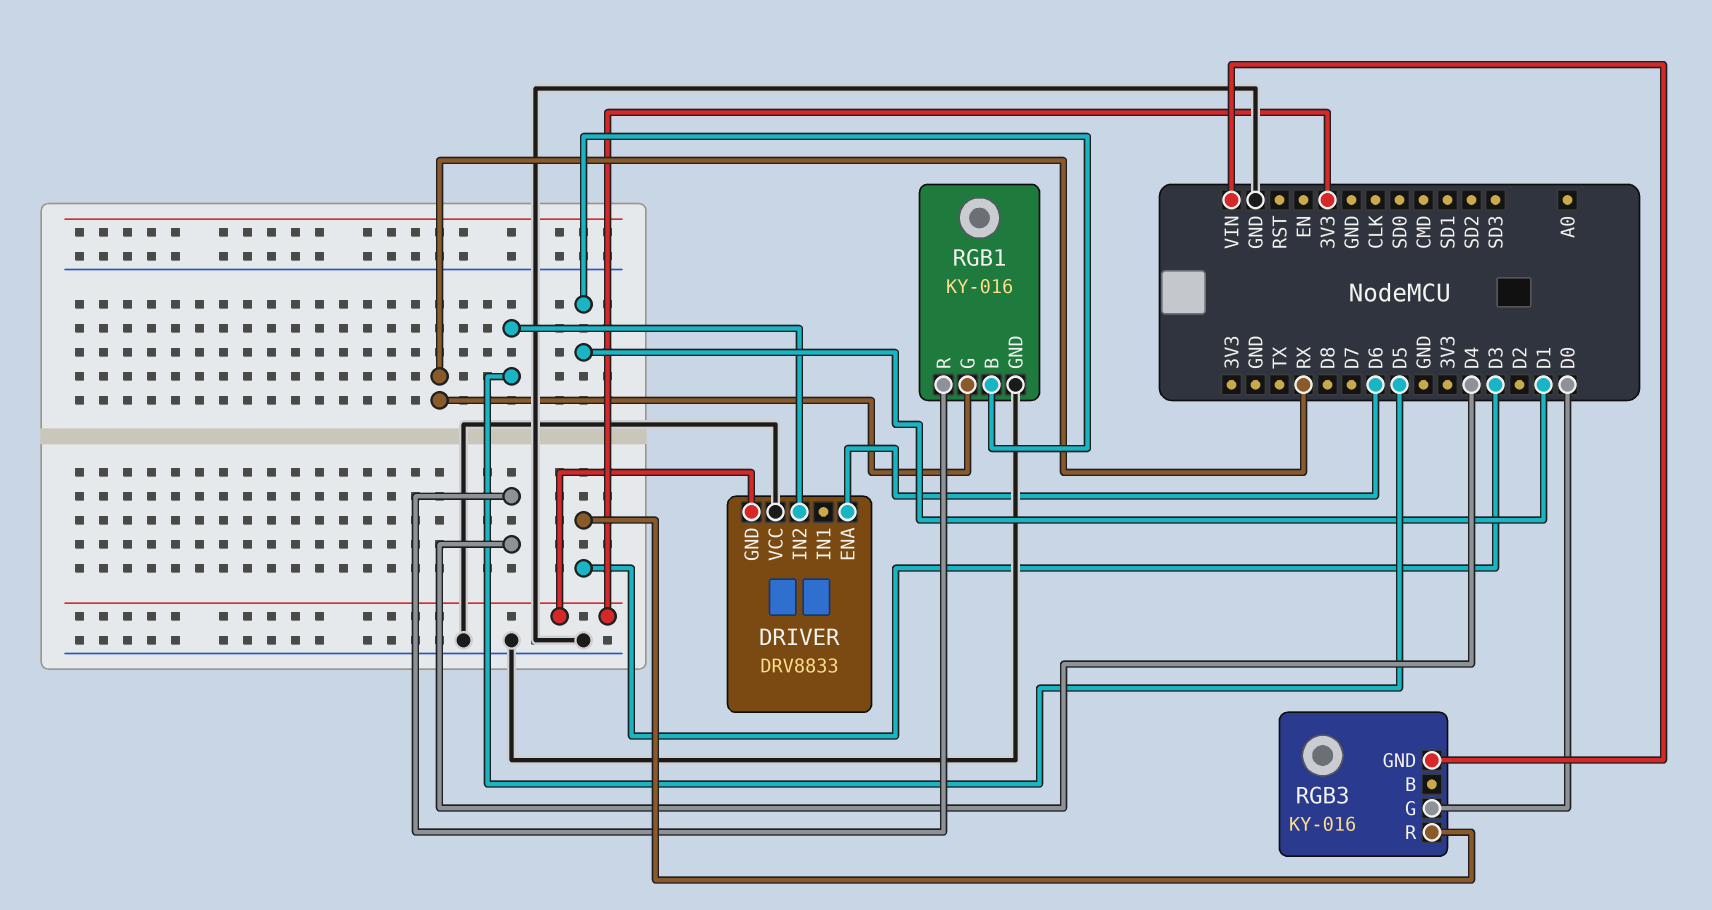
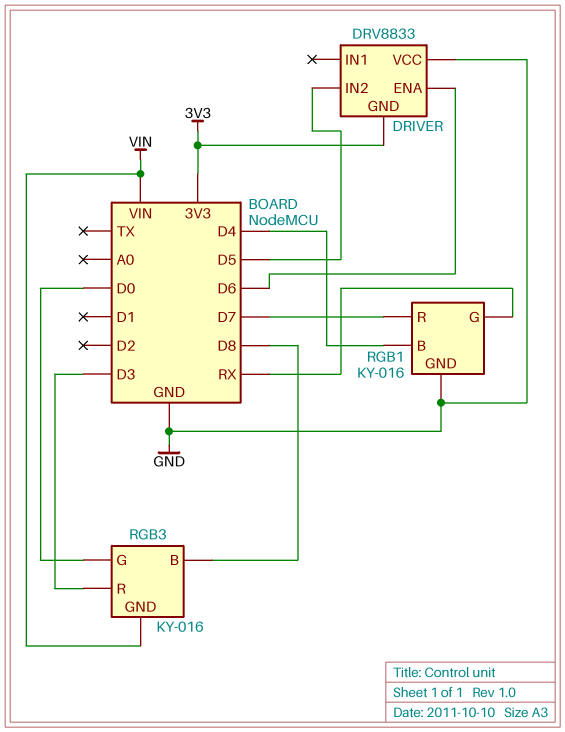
RGB1 pin B: D1 -> D4
RGB1 pin R: D4 -> D7
RGB3 pin B: none -> D8

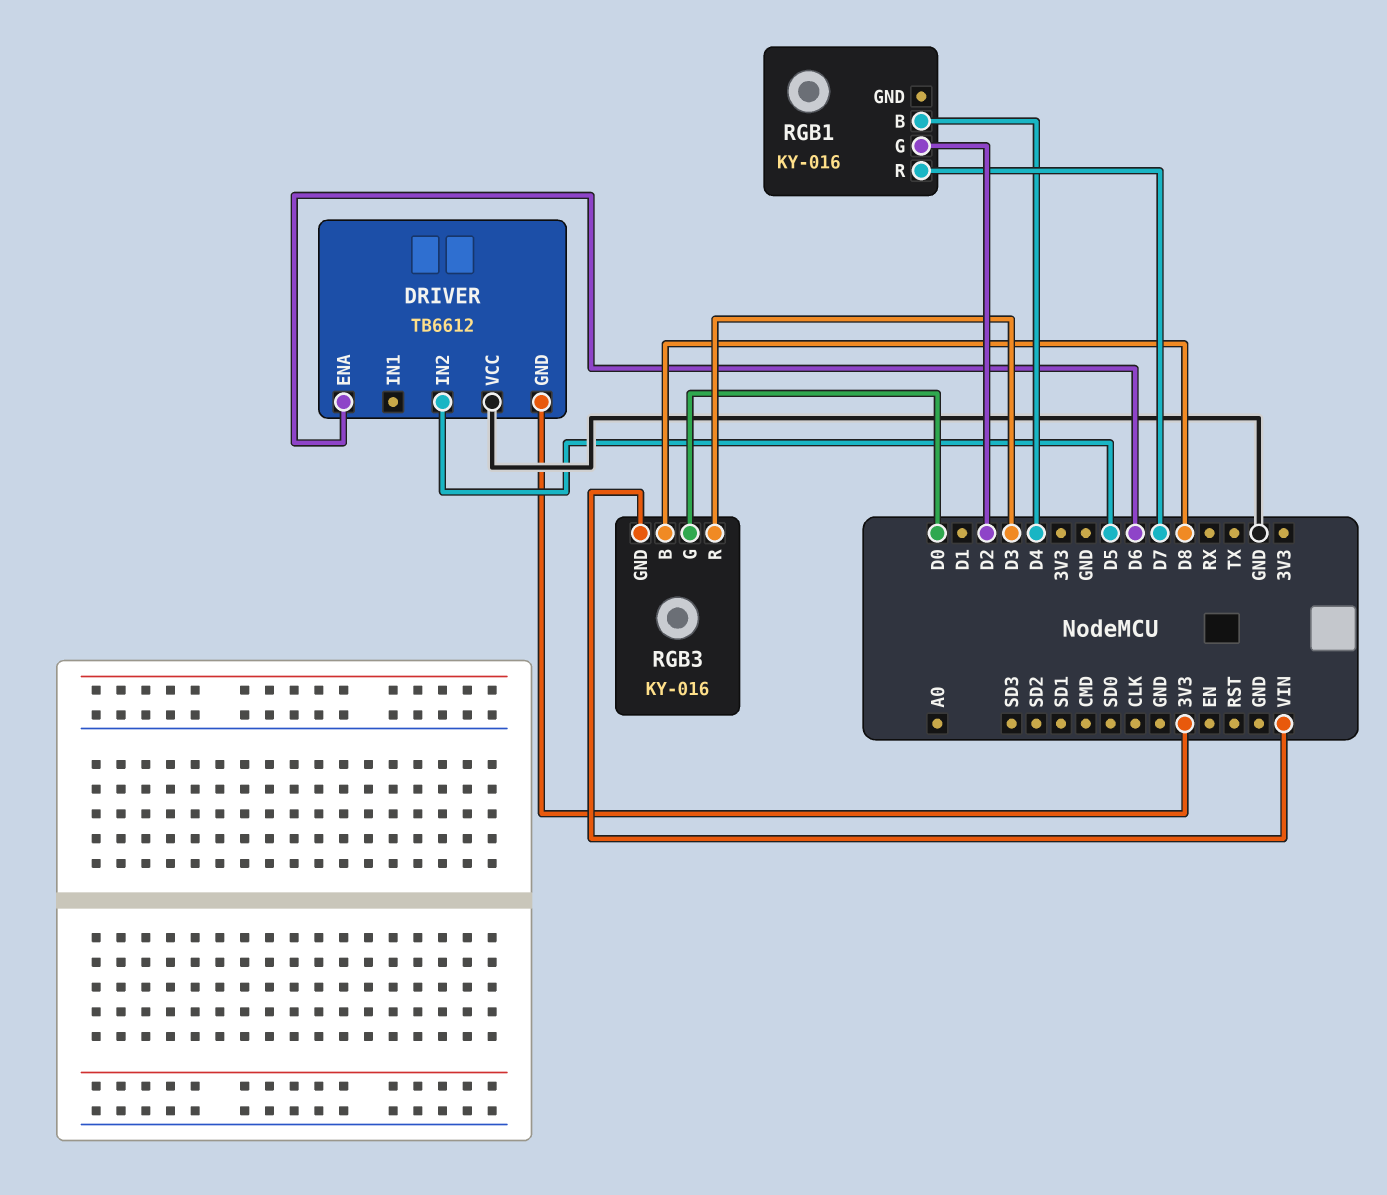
DRIVER: DRV8833 -> TB6612
RGB1 pin G: RX -> D2
RGB1 pin GND: GND -> none

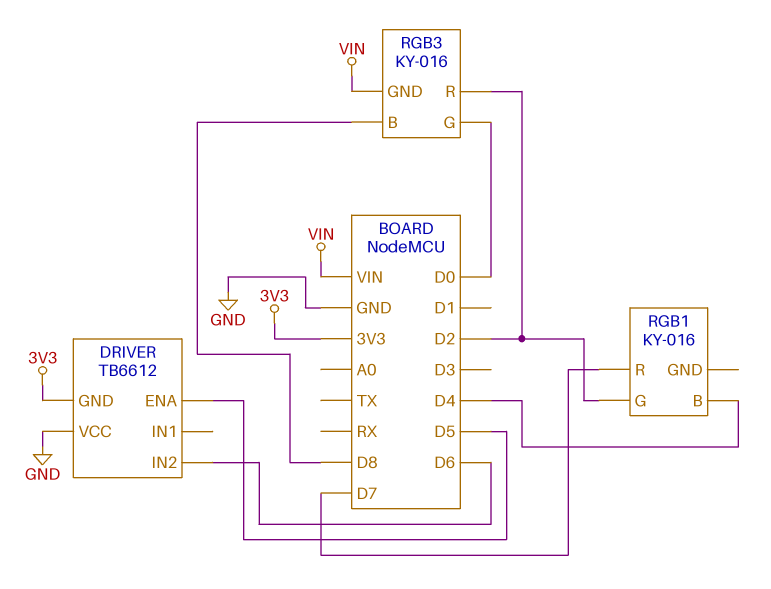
DRIVER pin ENA: D6 -> D5
DRIVER pin IN2: D5 -> D6
RGB3 pin R: D3 -> D2

